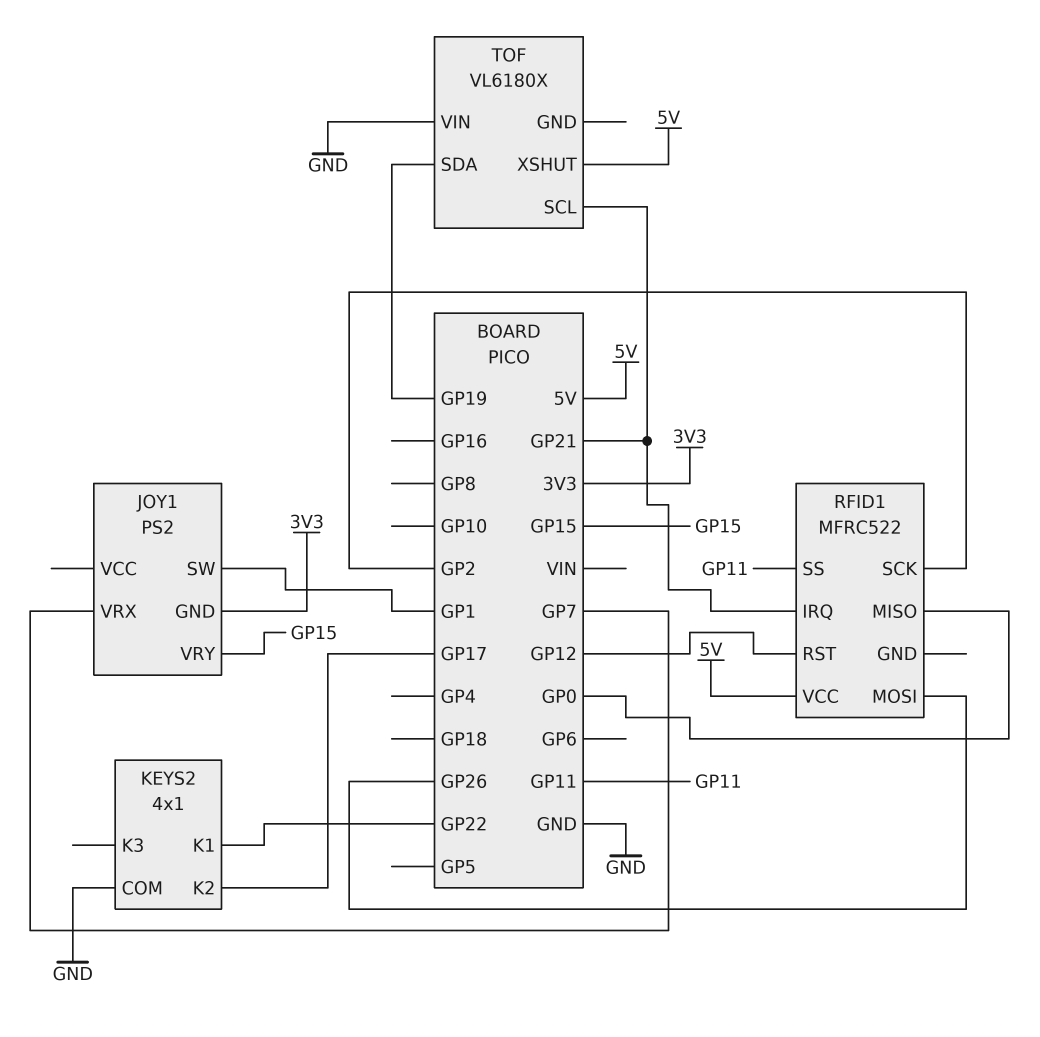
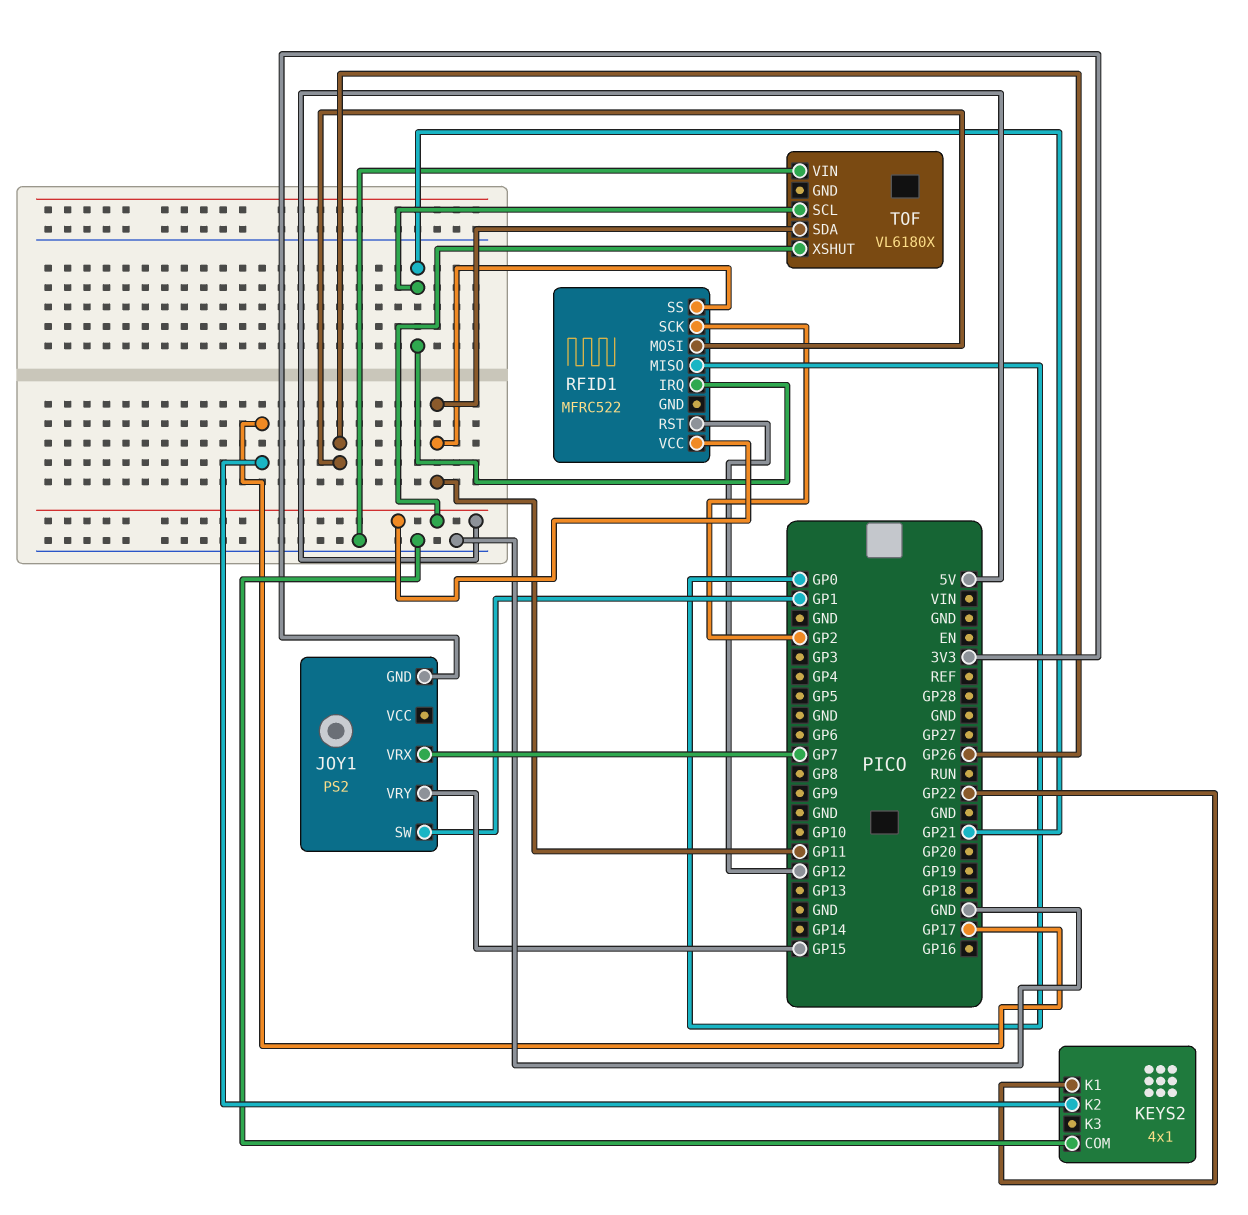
TOF pin SDA: GP19 -> GP11

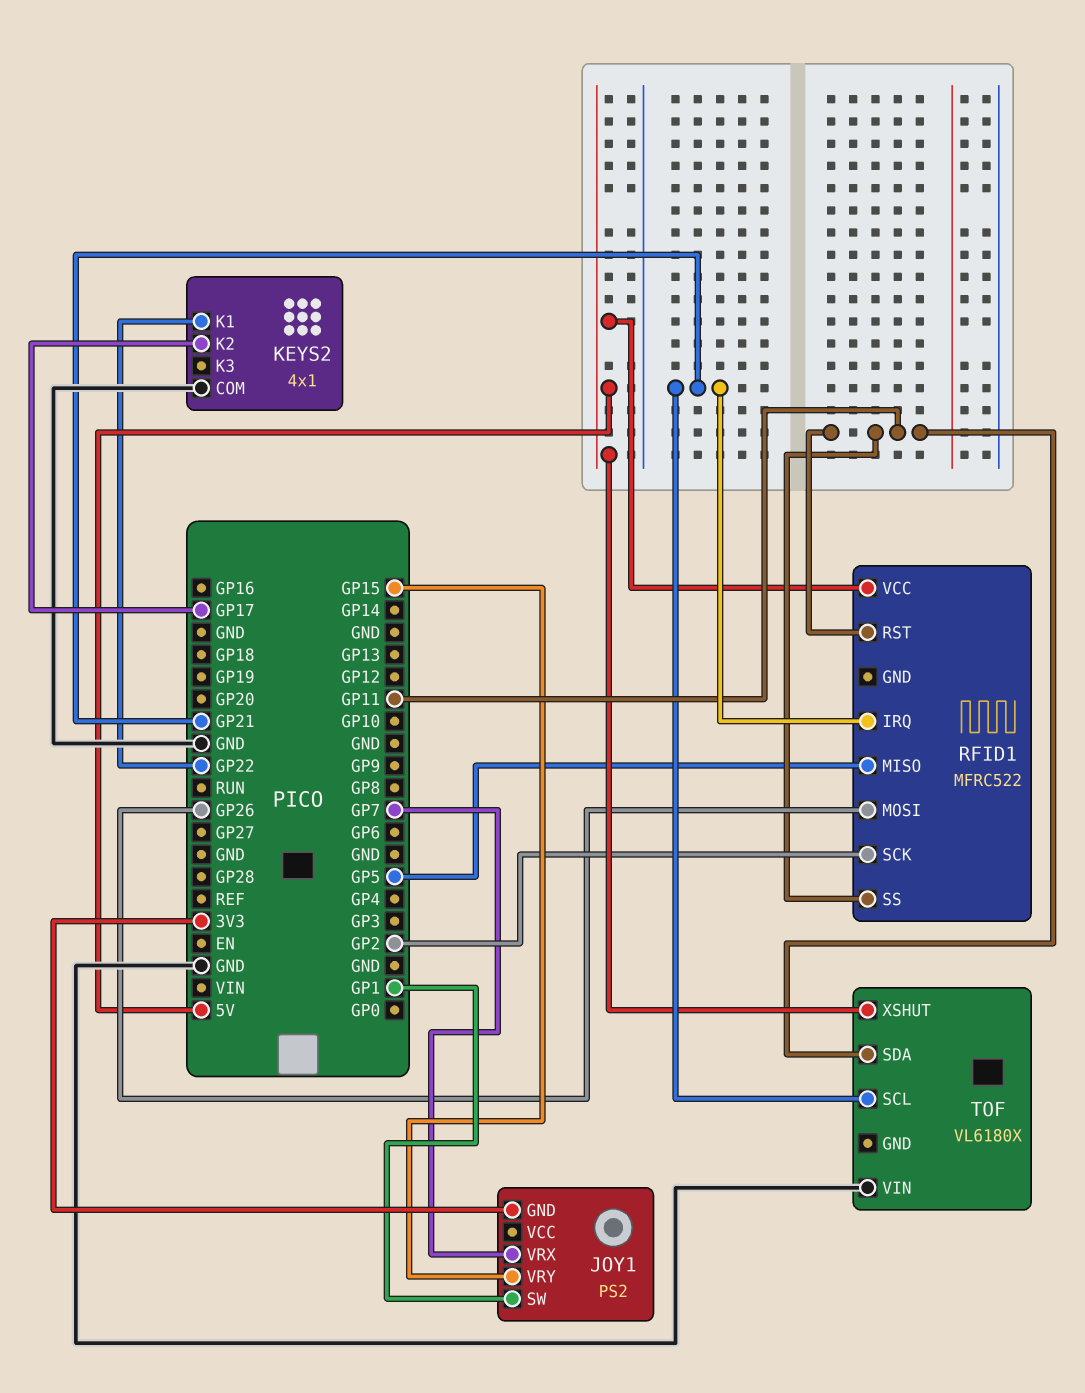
RFID1 pin MISO: GP0 -> GP5
RFID1 pin RST: GP12 -> GP11

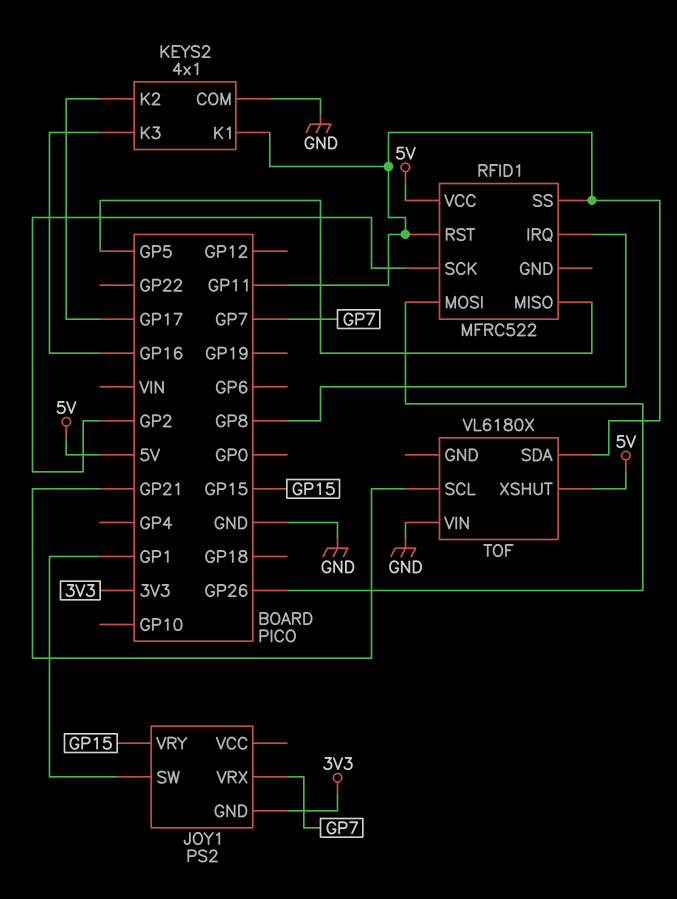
KEYS2 pin K1: GP22 -> GP11
KEYS2 pin K3: none -> GP16
RFID1 pin IRQ: GP21 -> GP8

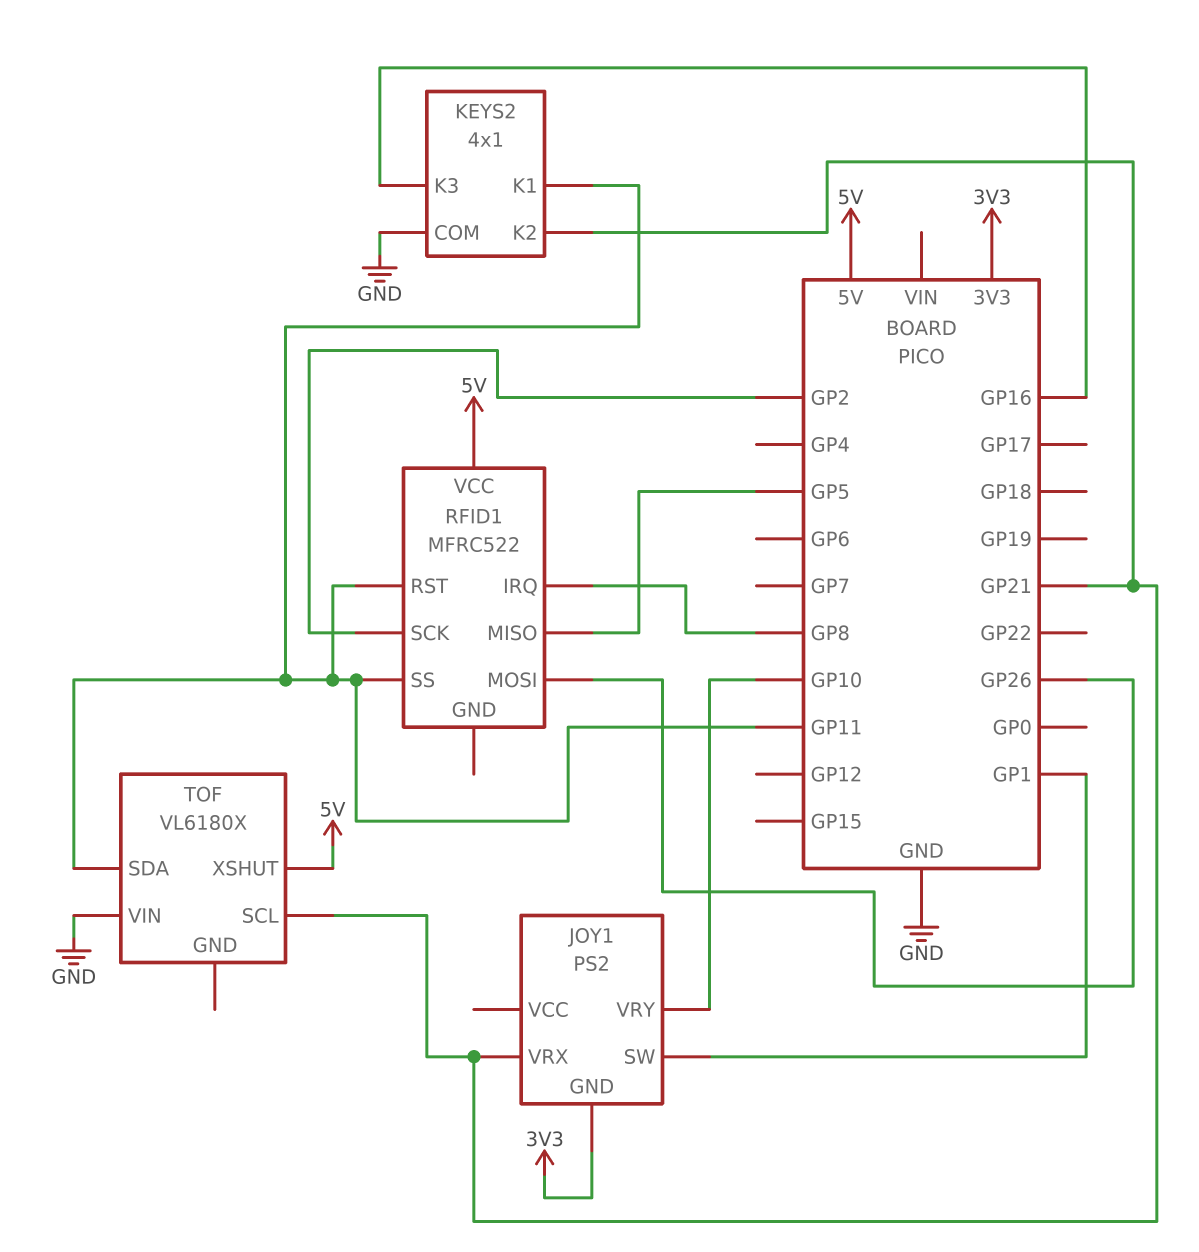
JOY1 pin VRX: GP7 -> GP21
JOY1 pin VRY: GP15 -> GP10
KEYS2 pin K2: GP17 -> GP21

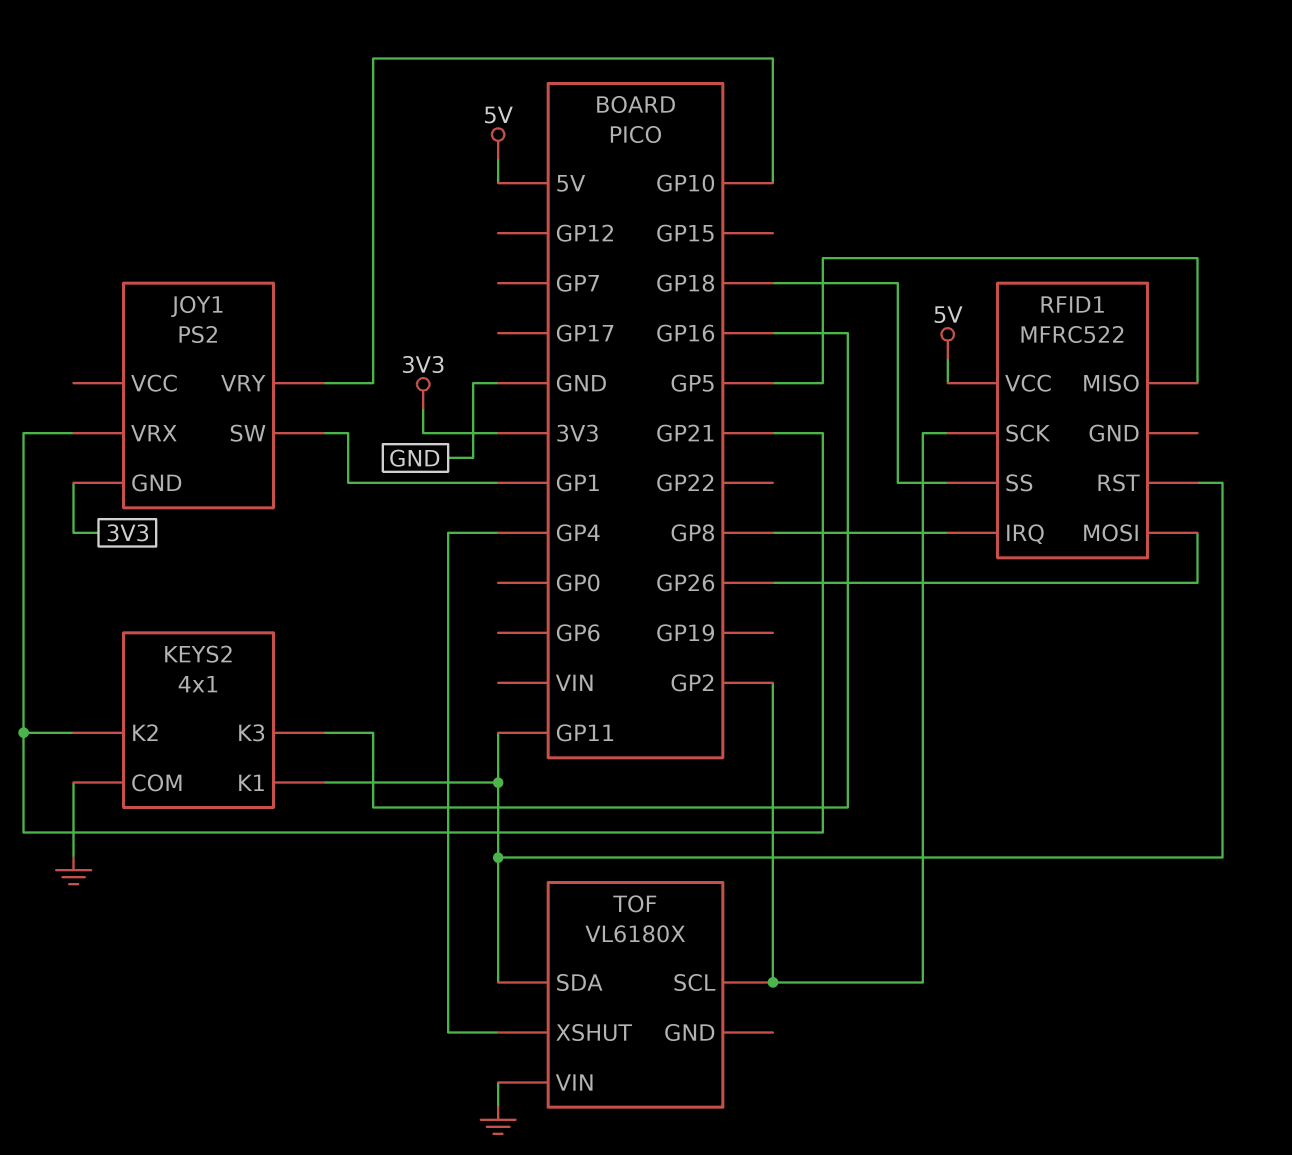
RFID1 pin SS: GP11 -> GP18
TOF pin SCL: GP21 -> GP2
TOF pin XSHUT: 5V -> GP4

